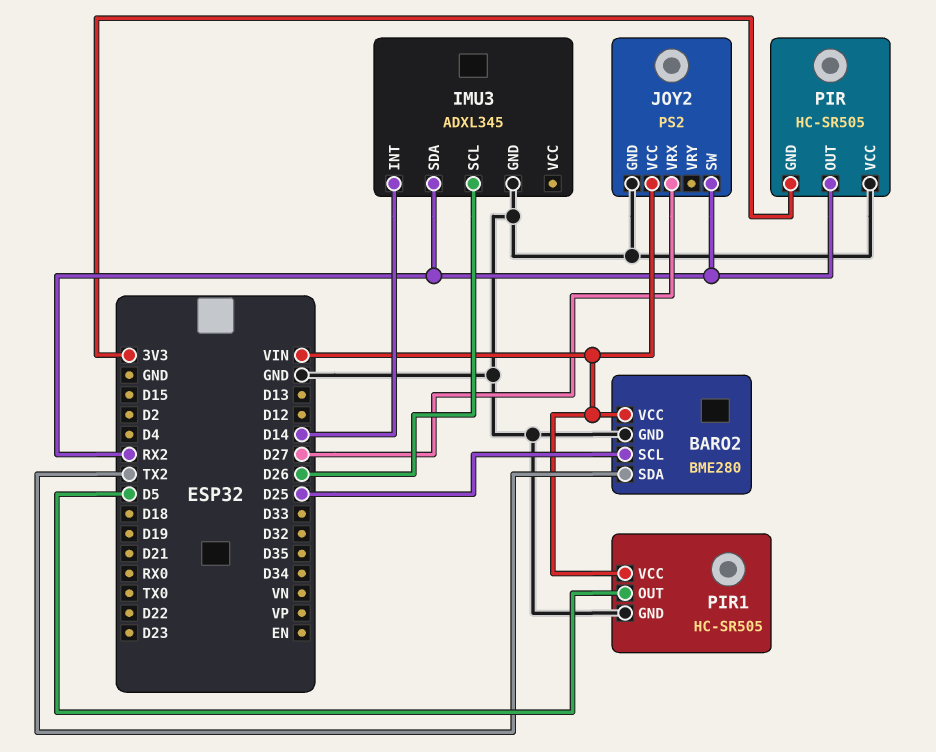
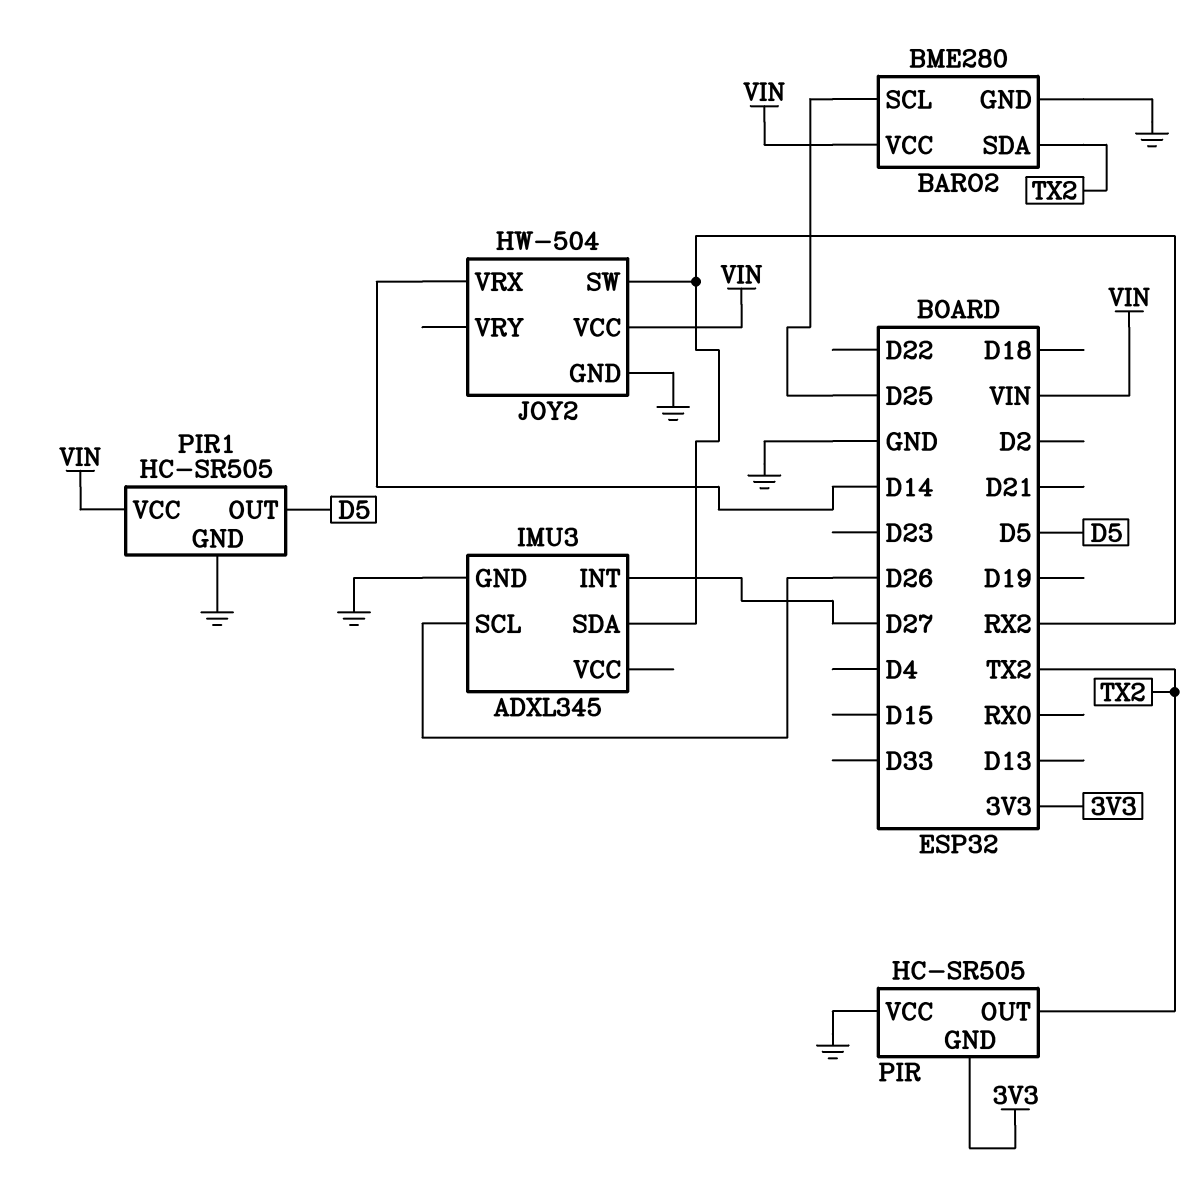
IMU3 pin INT: D14 -> D27
JOY2: PS2 -> HW-504
JOY2 pin VRX: D27 -> D14
PIR pin OUT: RX2 -> TX2

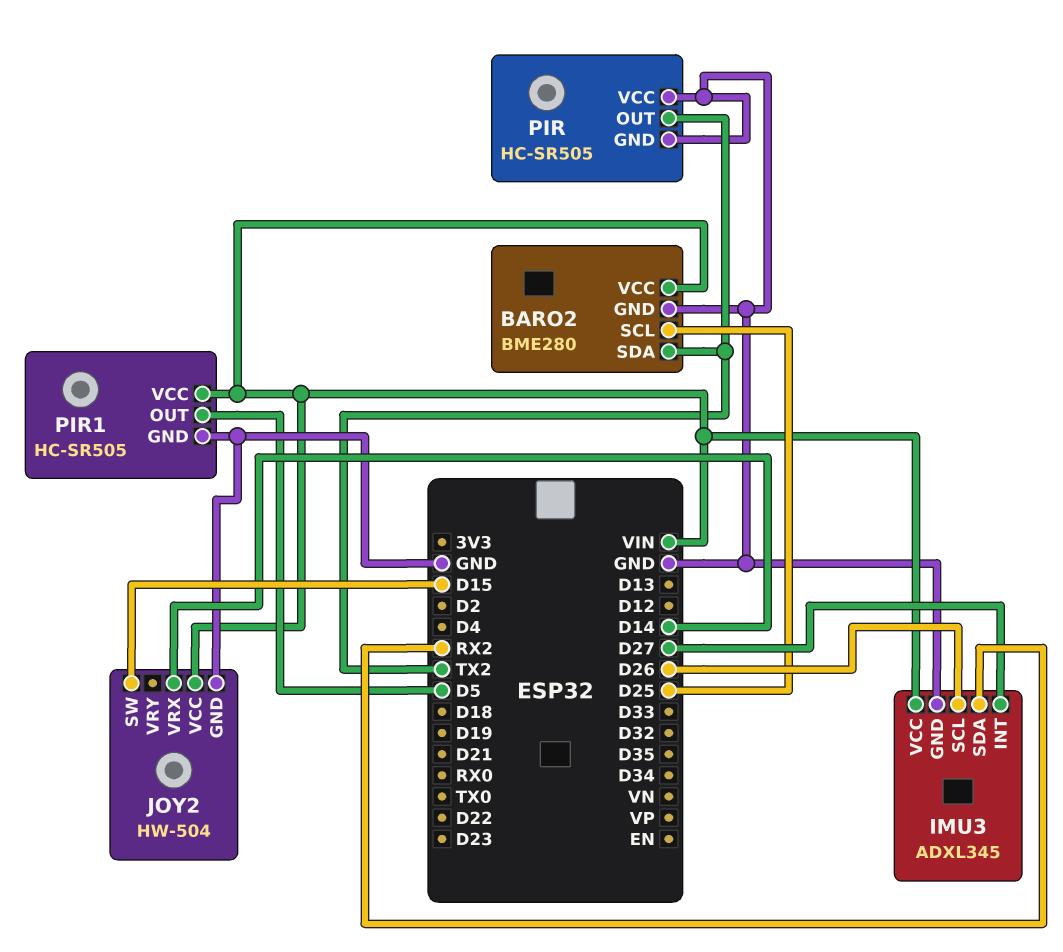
IMU3 pin VCC: none -> VIN
JOY2 pin SW: RX2 -> D15
PIR pin GND: 3V3 -> GND

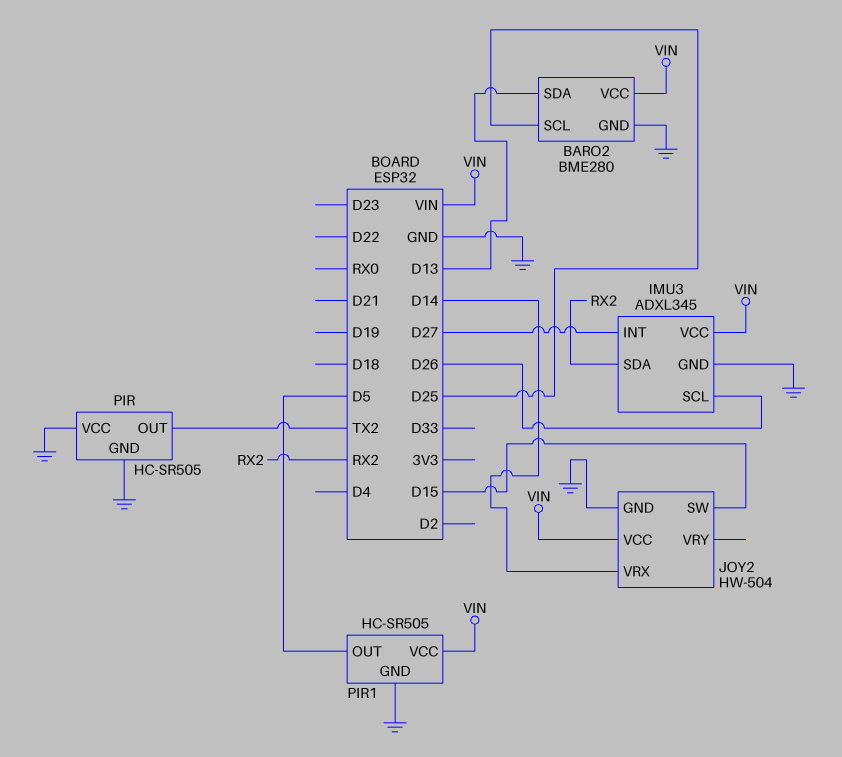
BARO2 pin SDA: TX2 -> D13

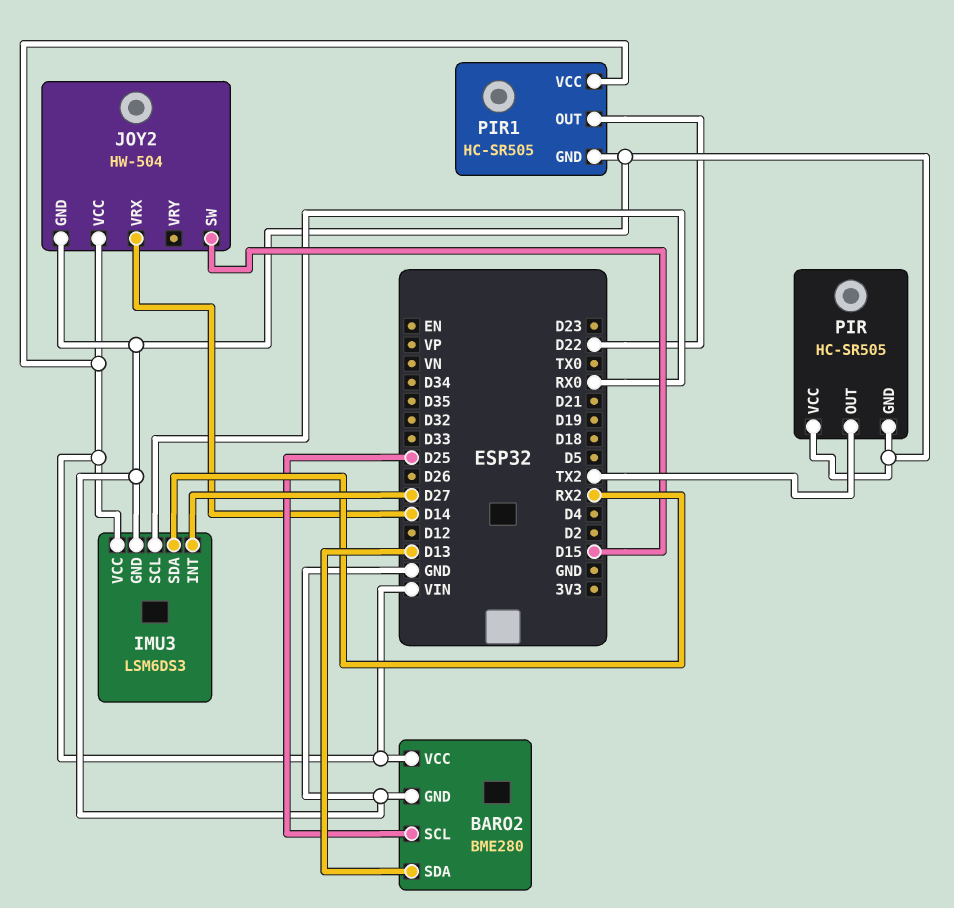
IMU3: ADXL345 -> LSM6DS3
IMU3 pin SCL: D26 -> RX0
PIR1 pin OUT: D5 -> D22

